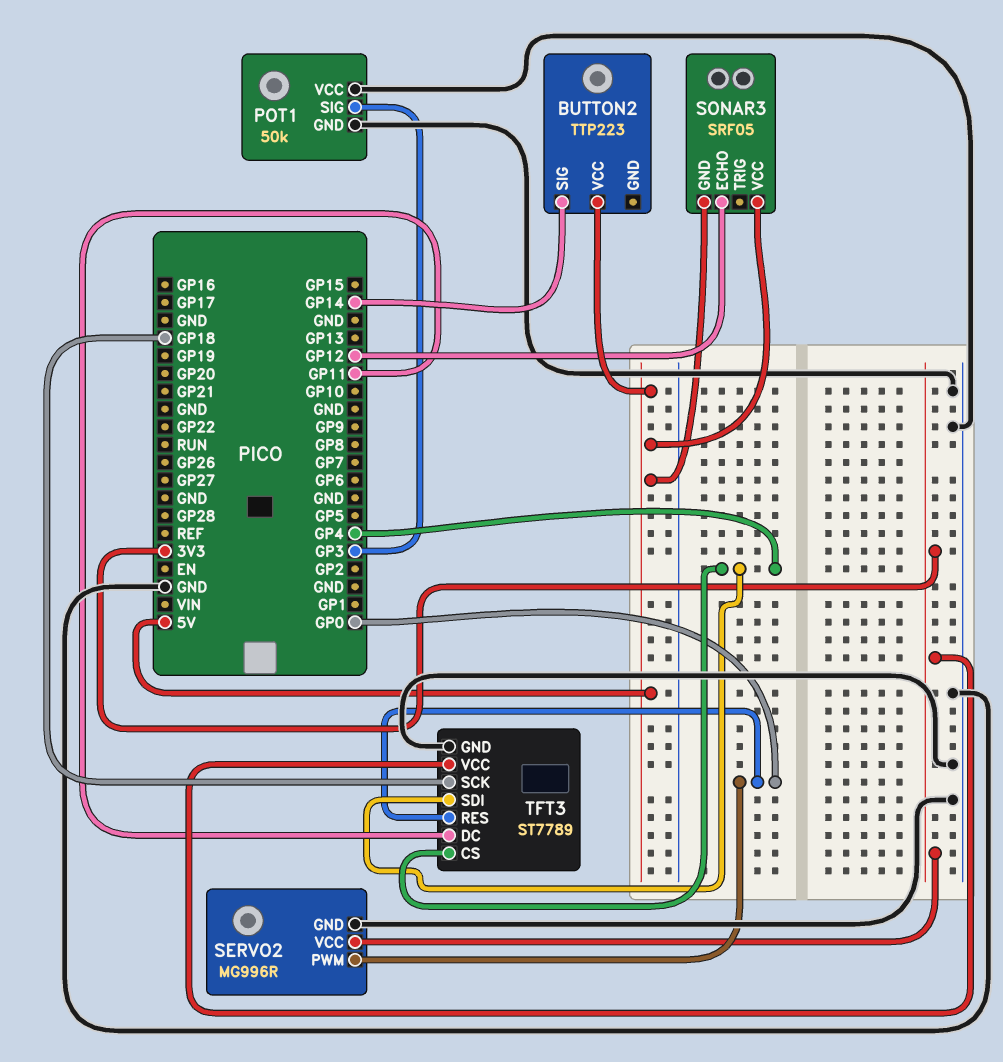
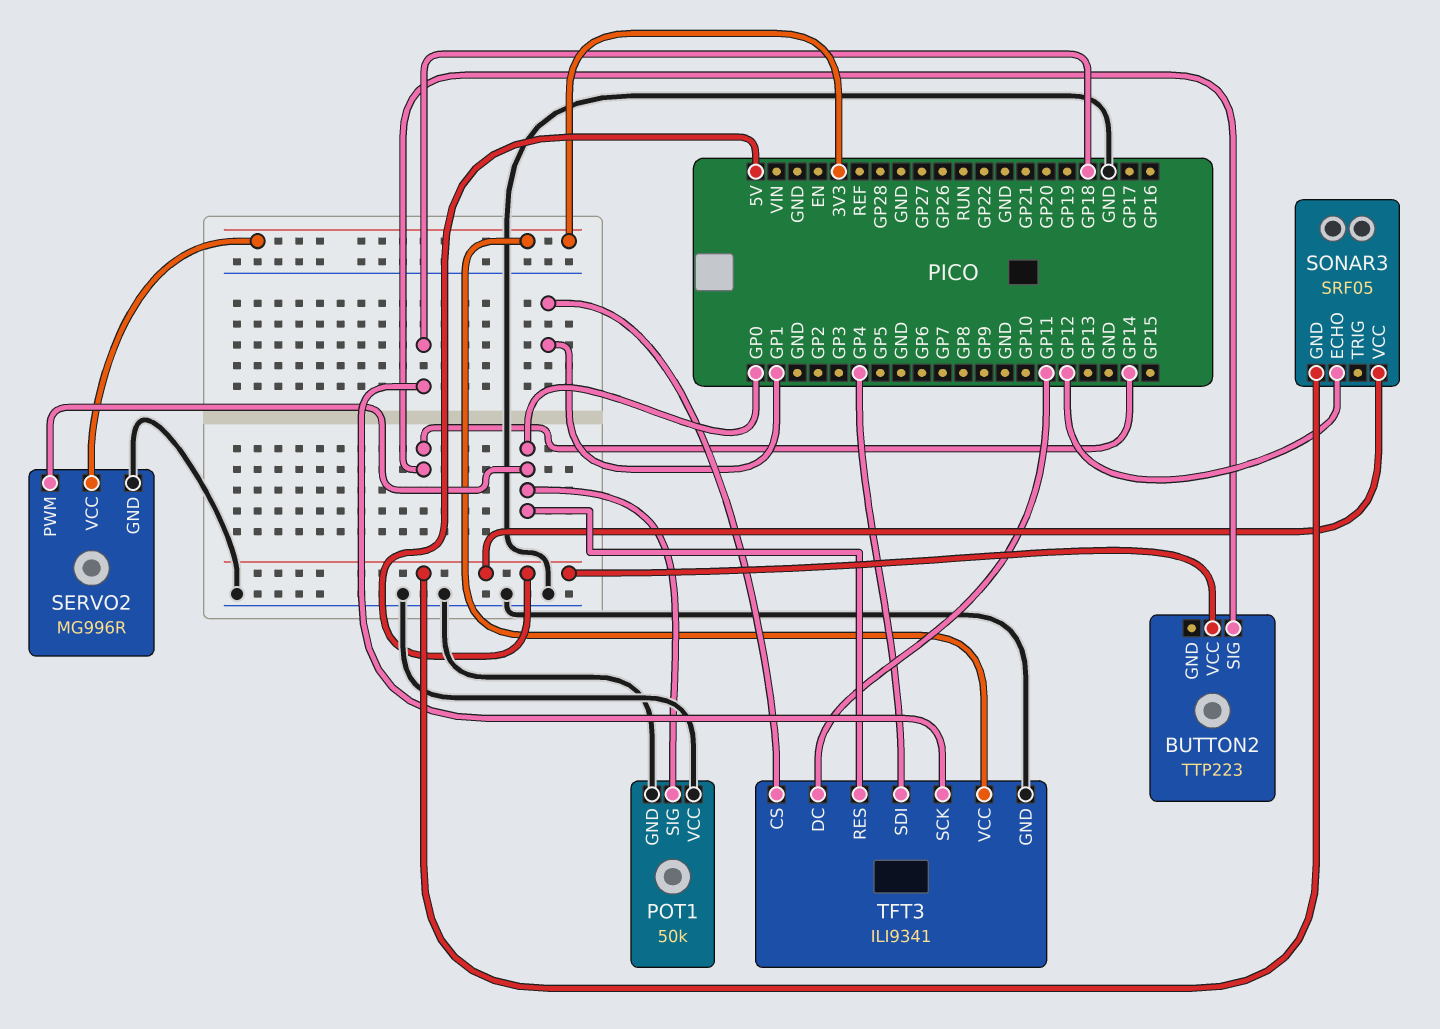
POT1 pin SIG: GP3 -> GP0
TFT3: ST7789 -> ILI9341
TFT3 pin CS: GP4 -> GP1

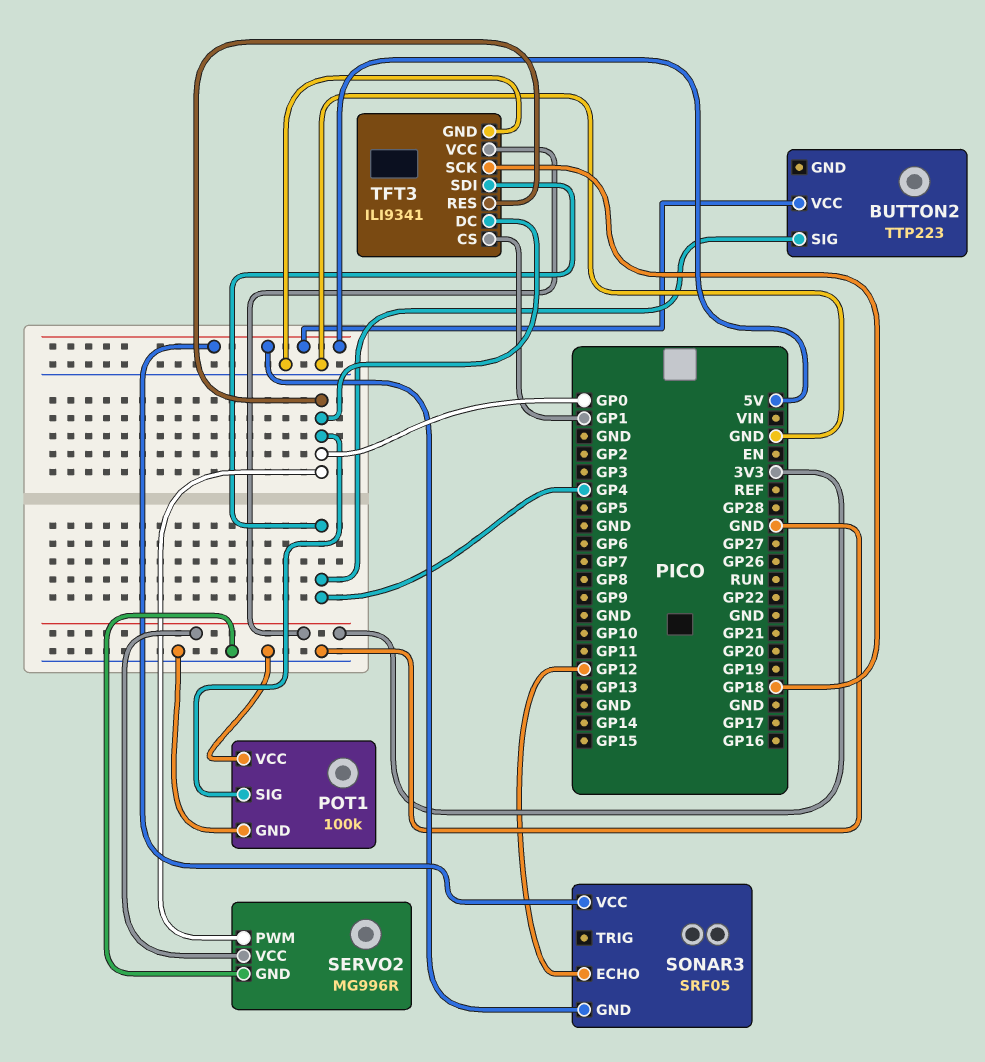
BUTTON2 pin SIG: GP14 -> GP4
POT1: 50k -> 100k
TFT3 pin DC: GP11 -> GP0

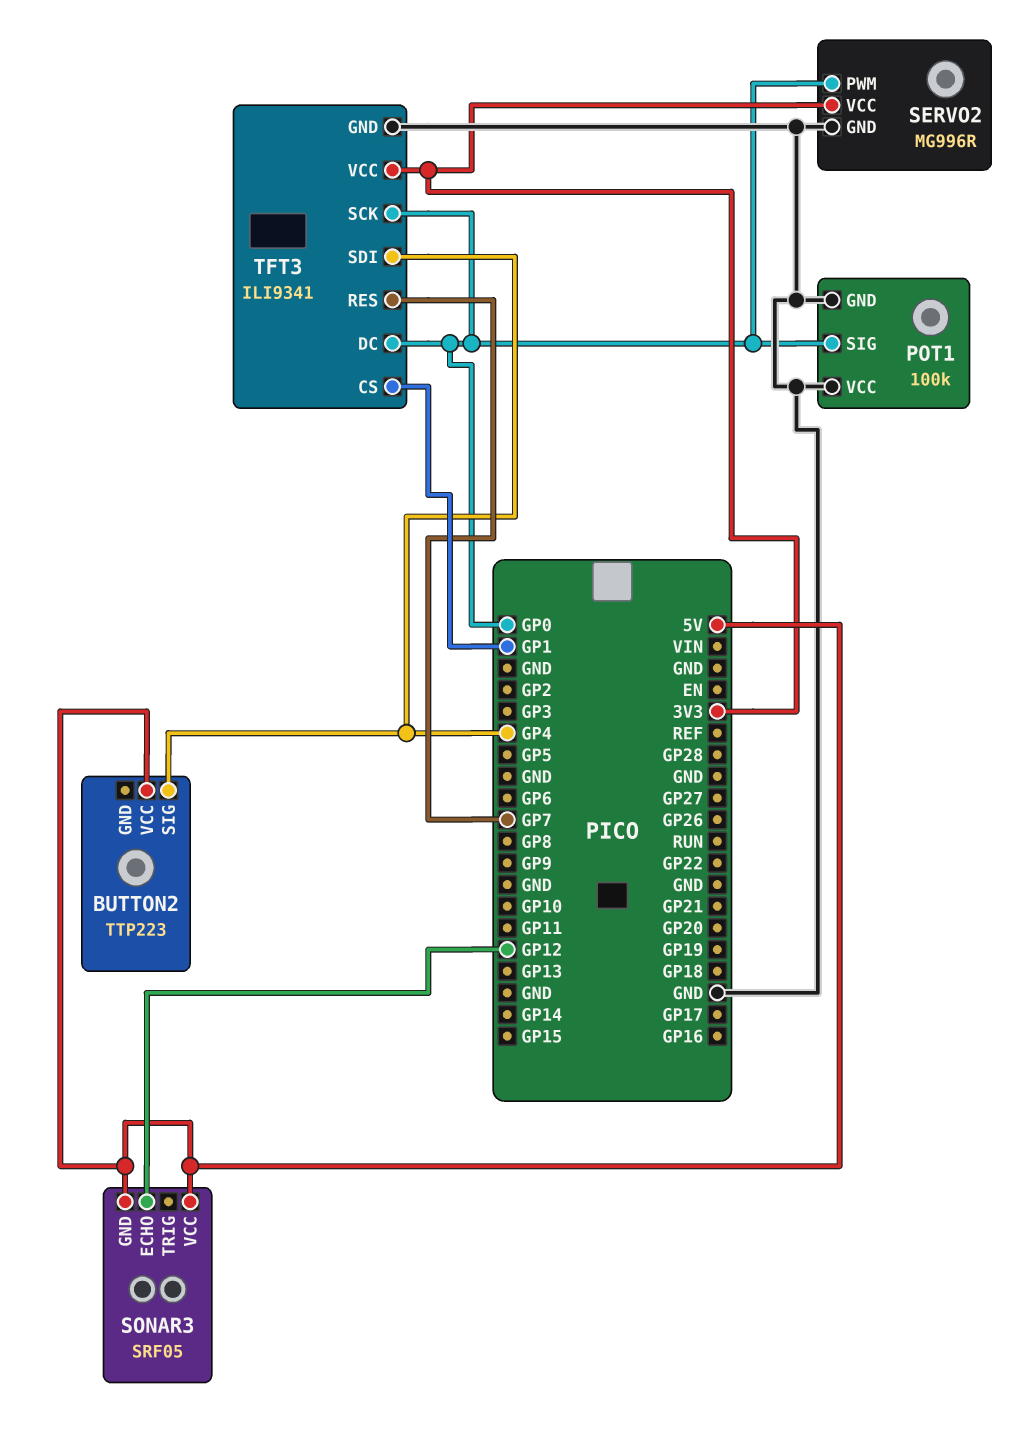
TFT3 pin RES: GP0 -> GP7
TFT3 pin SCK: GP18 -> GP0

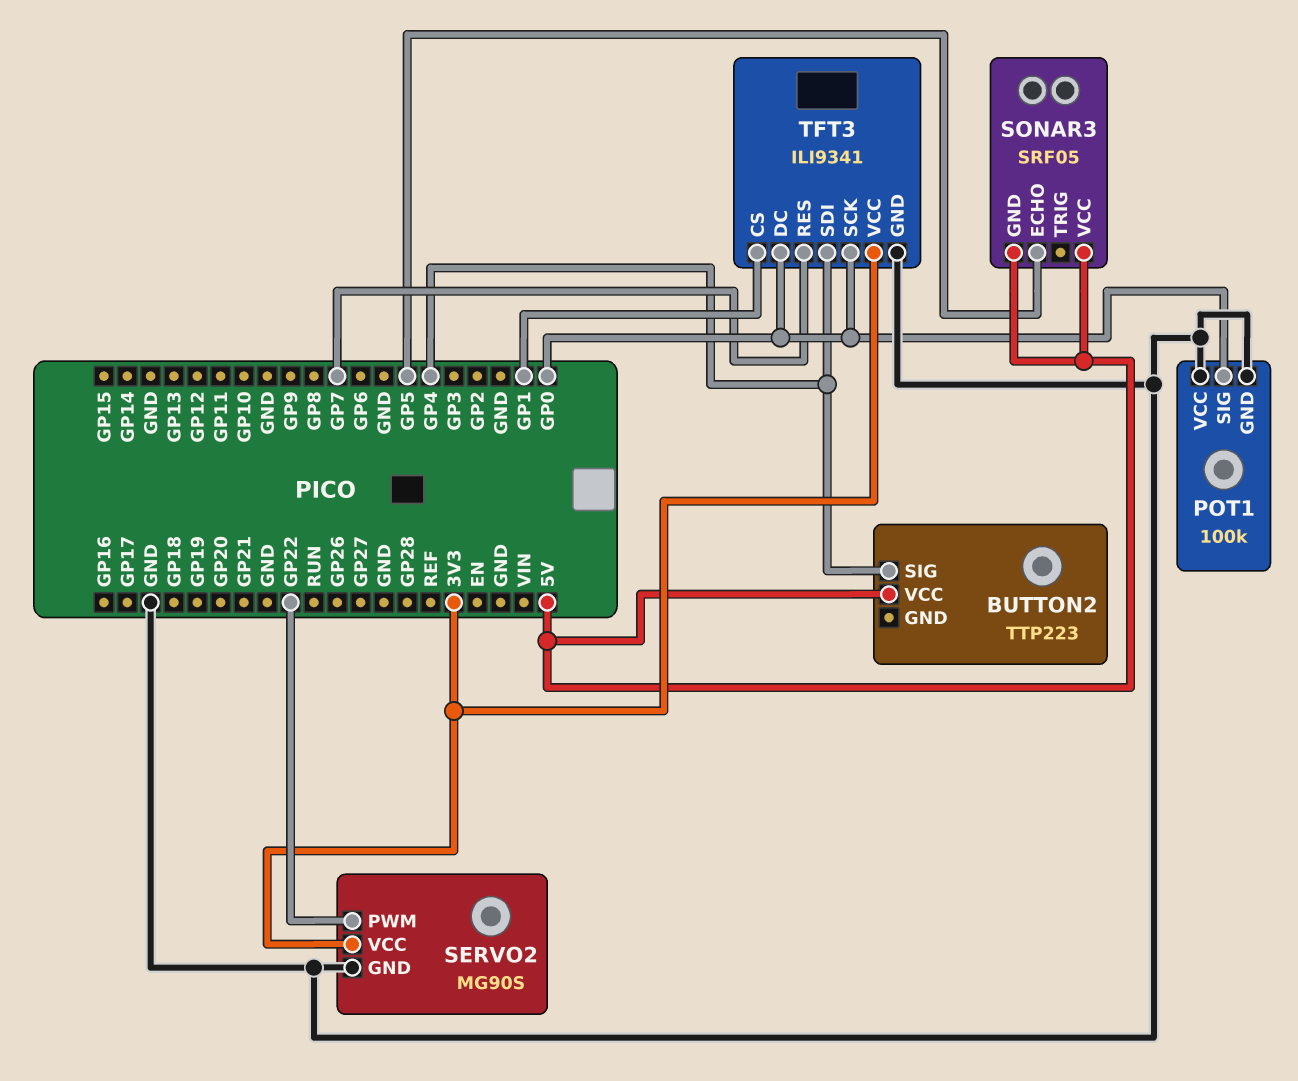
SERVO2: MG996R -> MG90S
SERVO2 pin PWM: GP0 -> GP22
SONAR3 pin ECHO: GP12 -> GP5

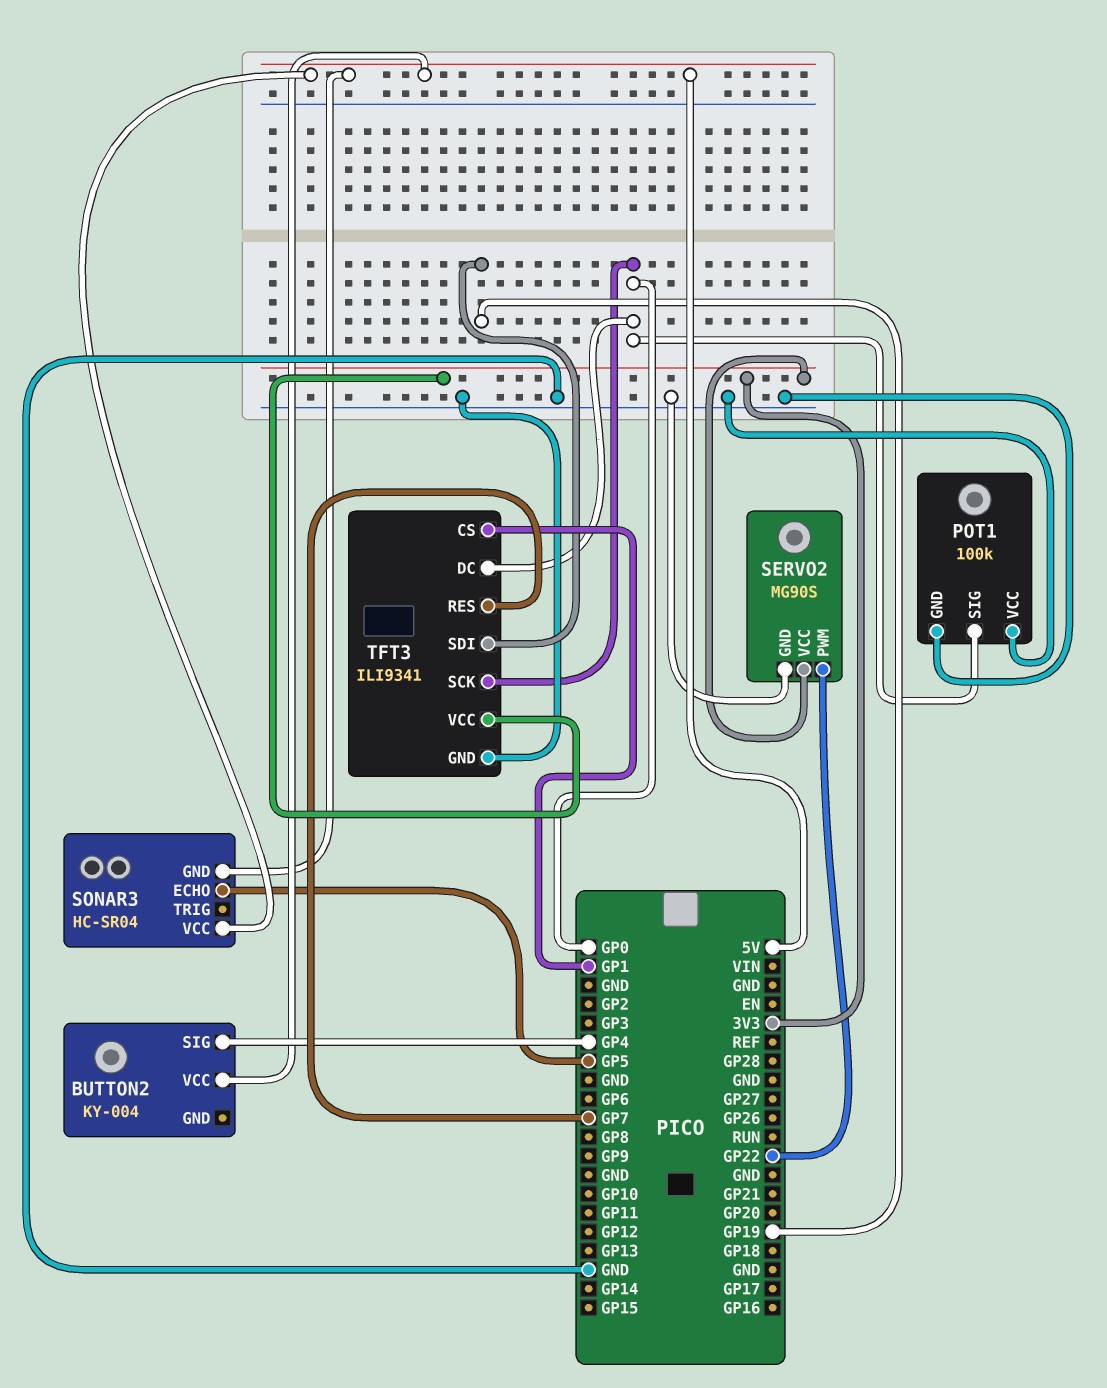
BUTTON2: TTP223 -> KY-004
SONAR3: SRF05 -> HC-SR04
TFT3 pin SDI: GP4 -> GP19

